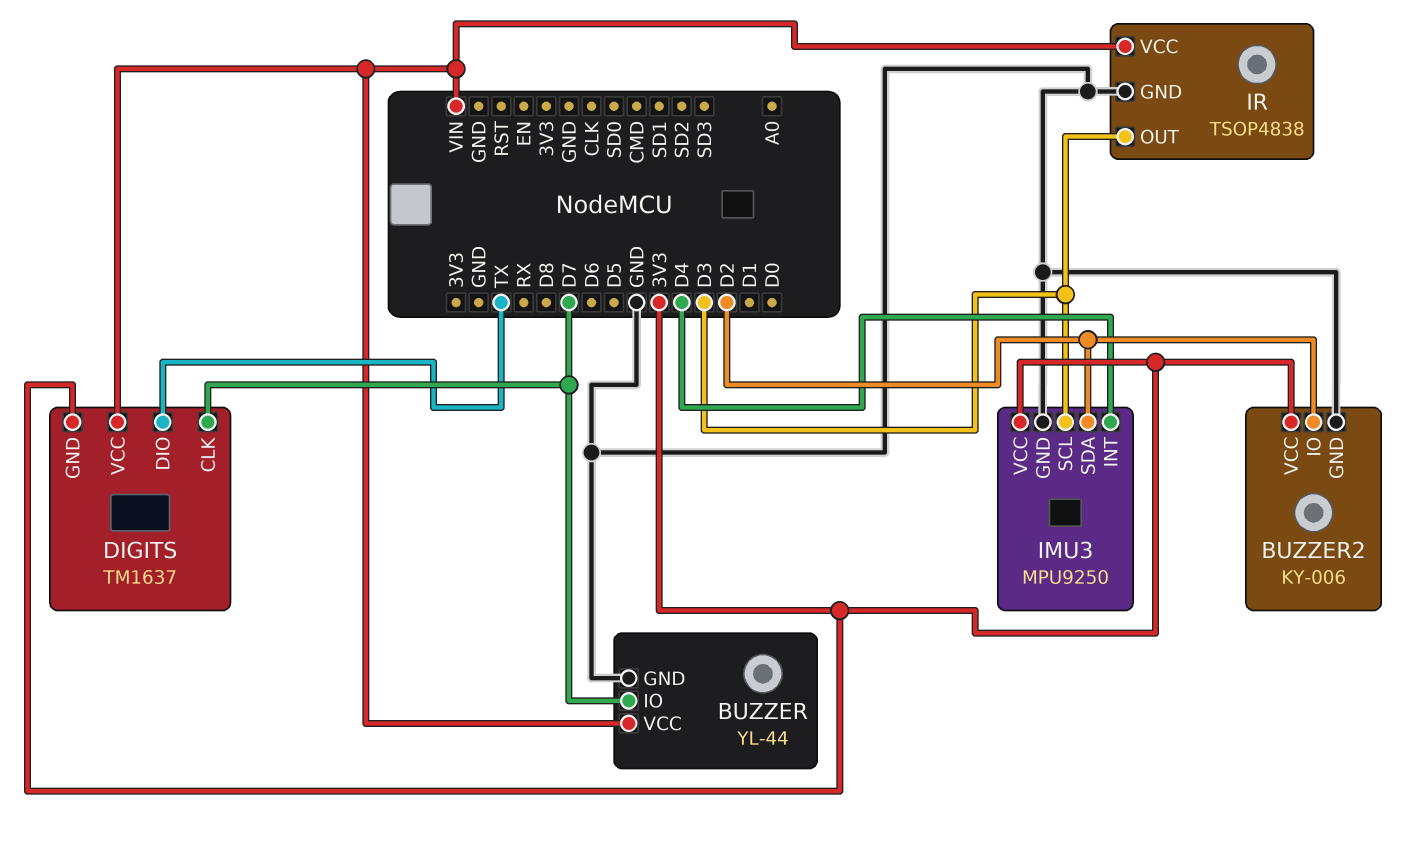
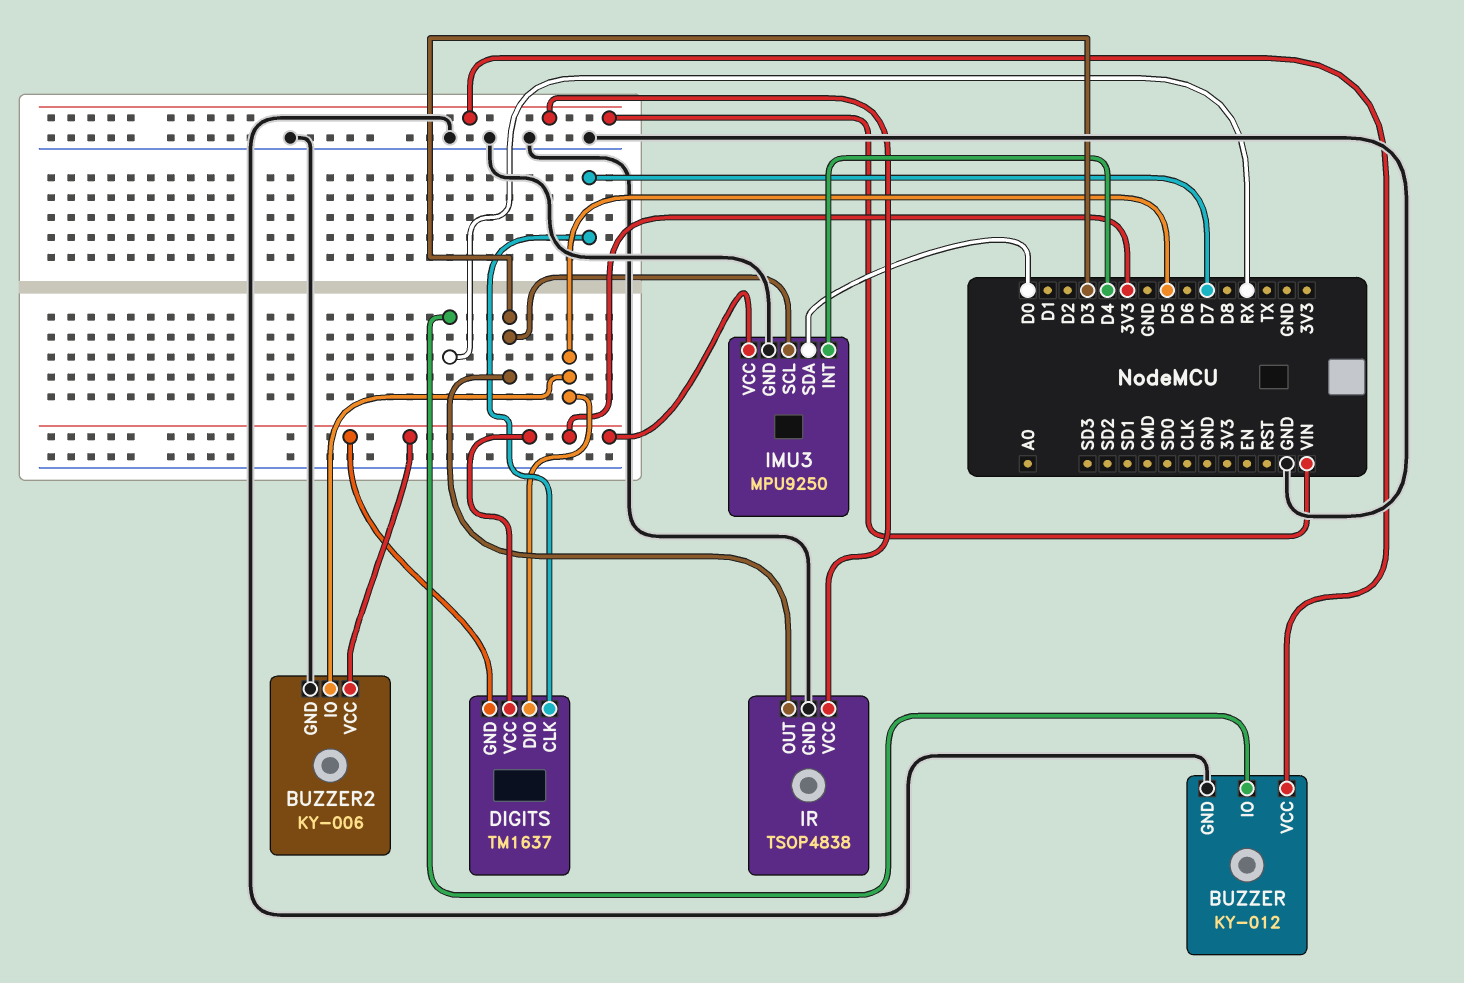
BUZZER: YL-44 -> KY-012
BUZZER pin IO: D7 -> RX
BUZZER2 pin IO: D2 -> D5
DIGITS pin DIO: TX -> D5
DIGITS pin VCC: VIN -> 3V3
IMU3 pin SDA: D2 -> D0

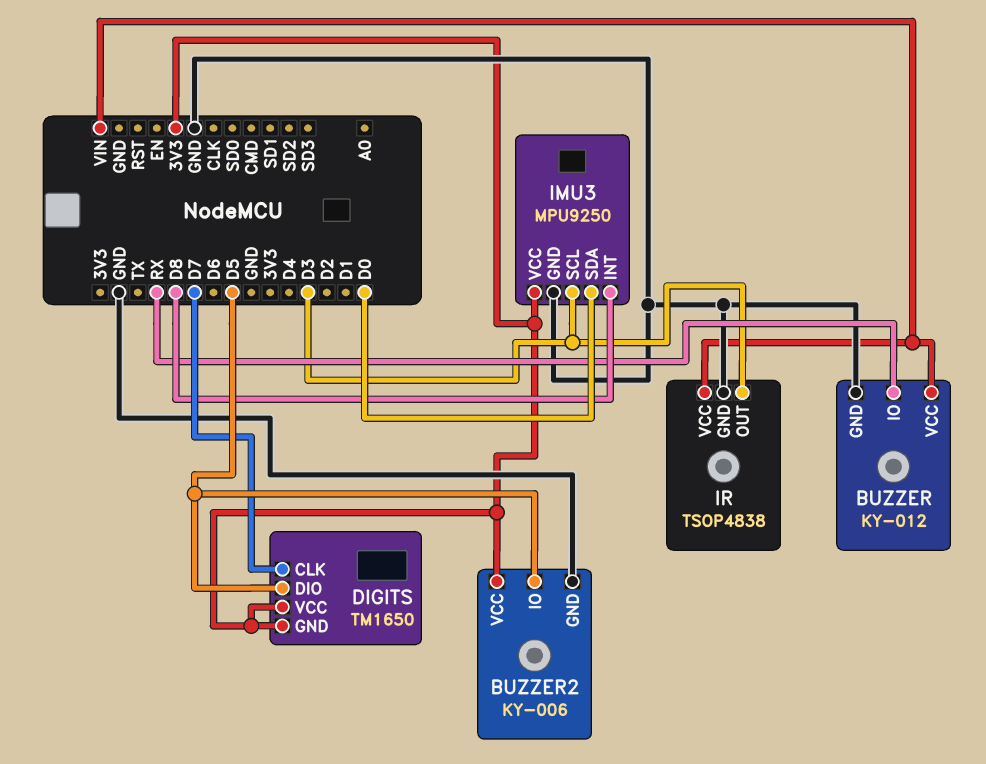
DIGITS: TM1637 -> TM1650
IMU3 pin INT: D4 -> D8

